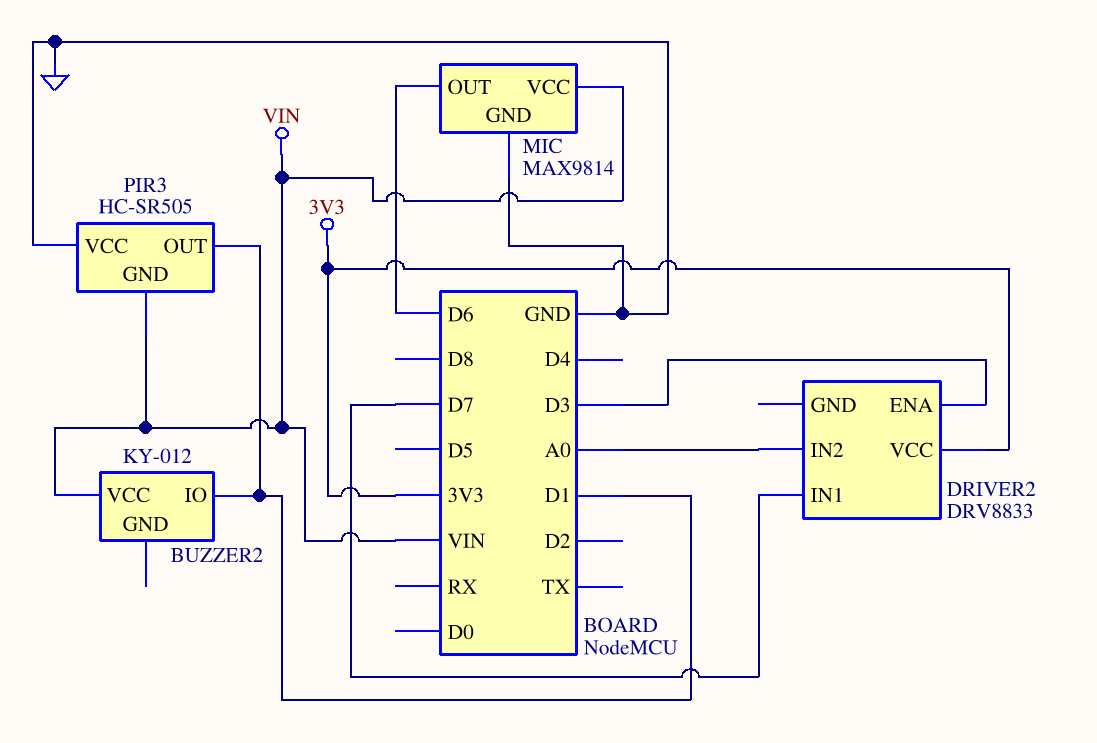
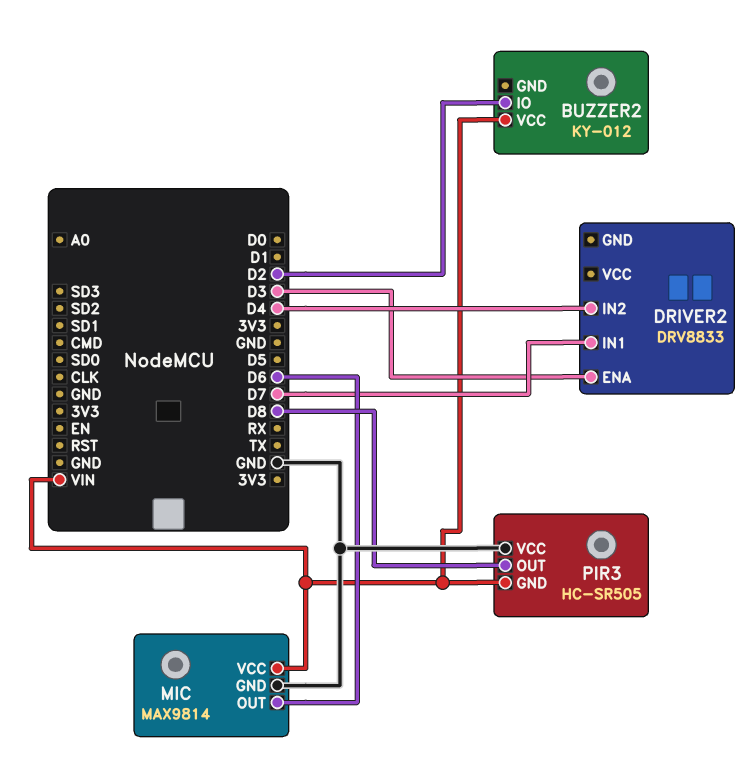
BUZZER2 pin IO: D1 -> D2
DRIVER2 pin IN2: A0 -> D4
DRIVER2 pin VCC: 3V3 -> none
PIR3 pin OUT: D1 -> D8

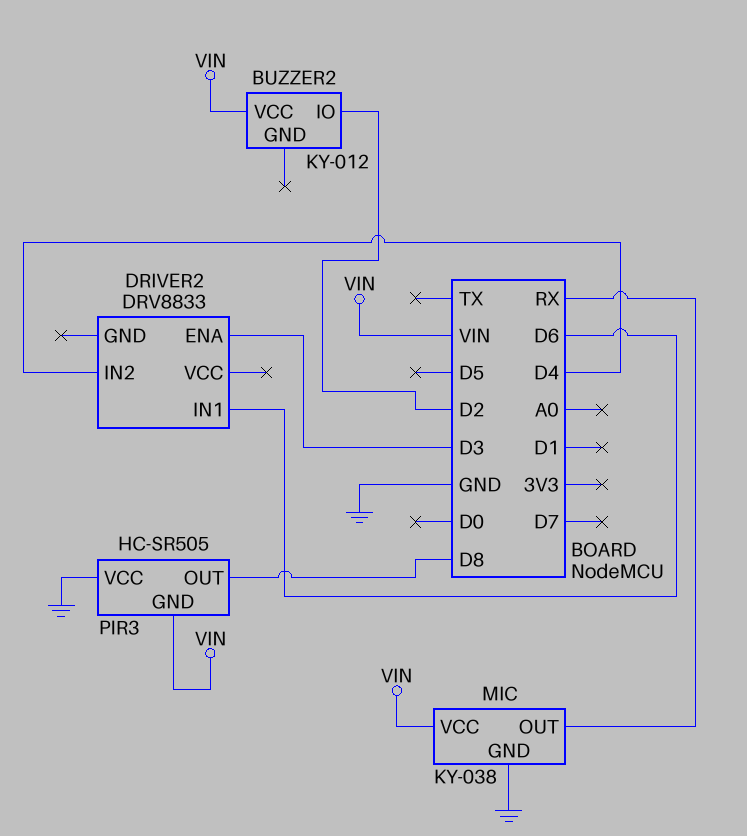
DRIVER2 pin IN1: D7 -> D6
MIC: MAX9814 -> KY-038
MIC pin OUT: D6 -> RX

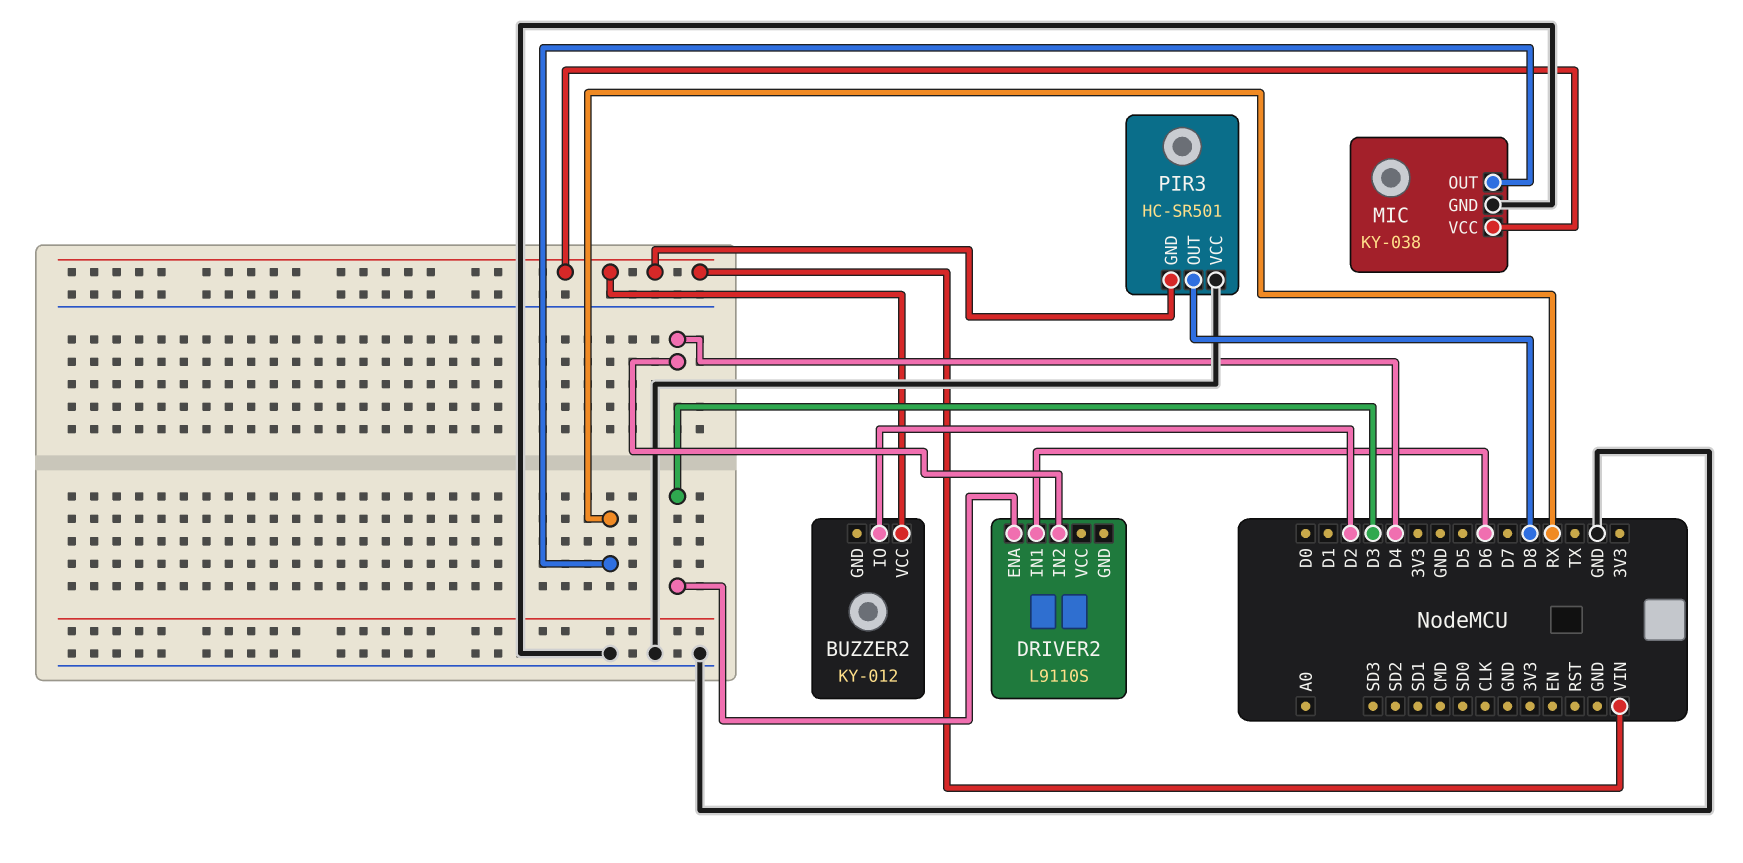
DRIVER2: DRV8833 -> L9110S
PIR3: HC-SR505 -> HC-SR501

